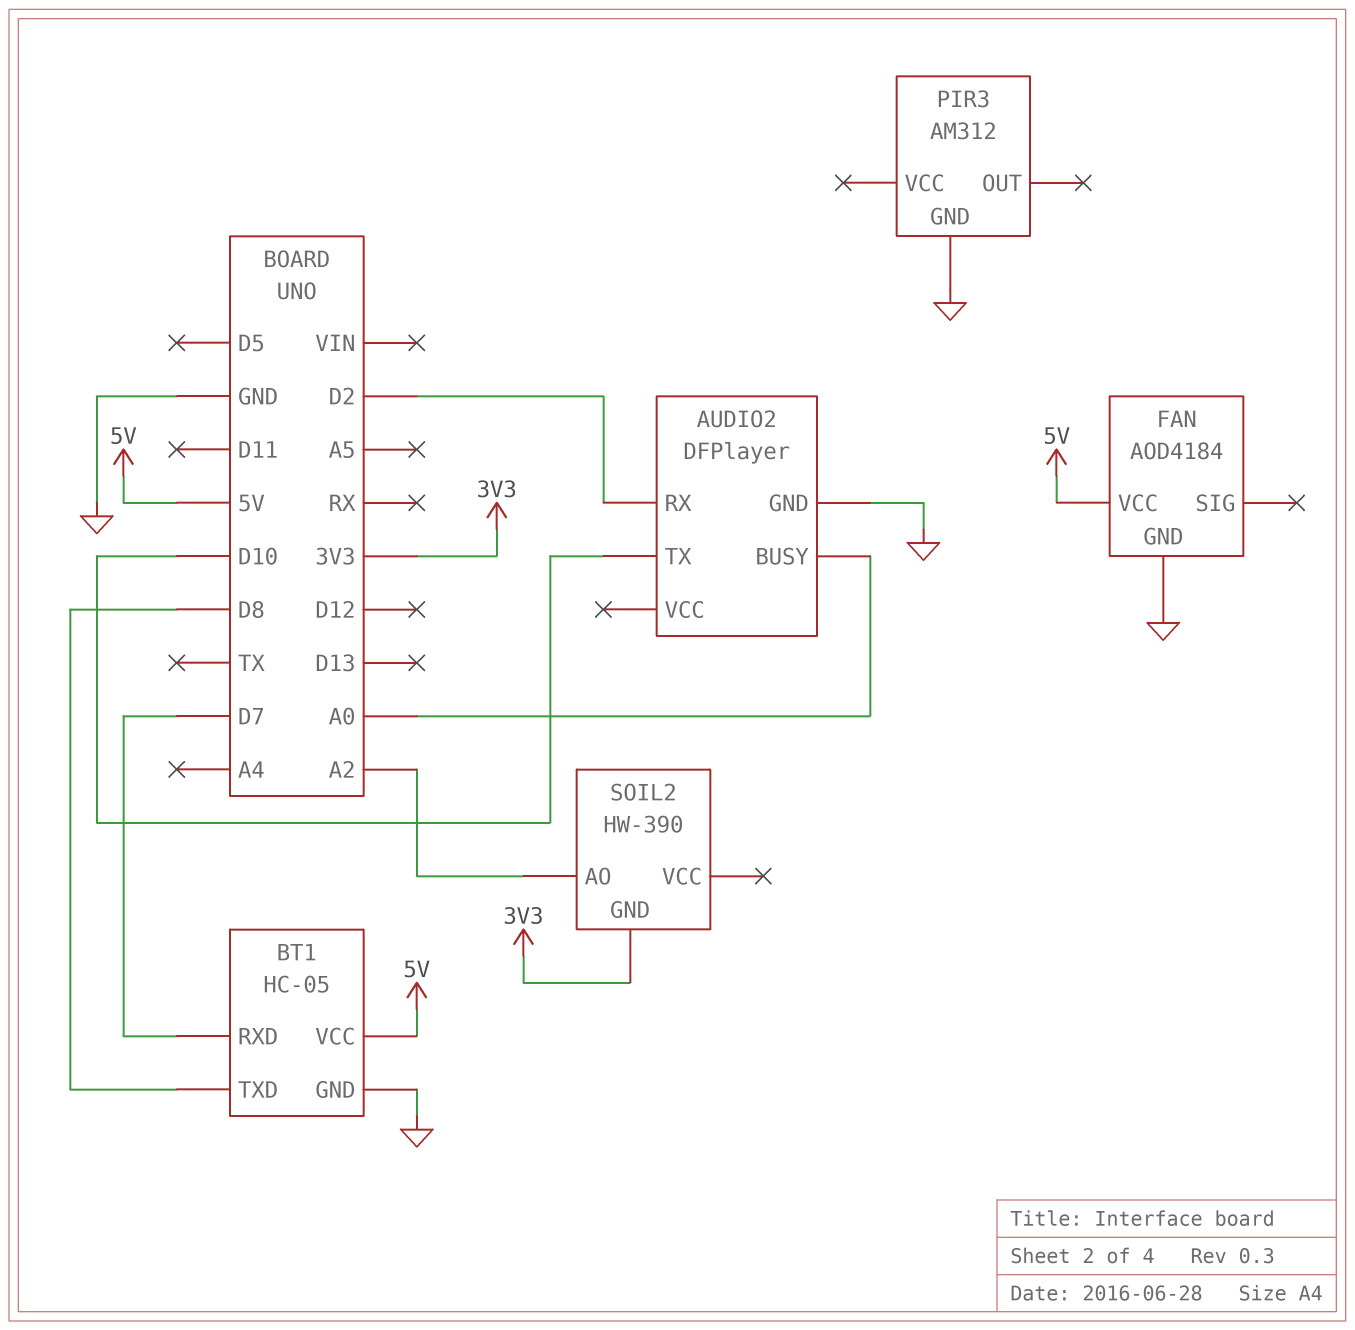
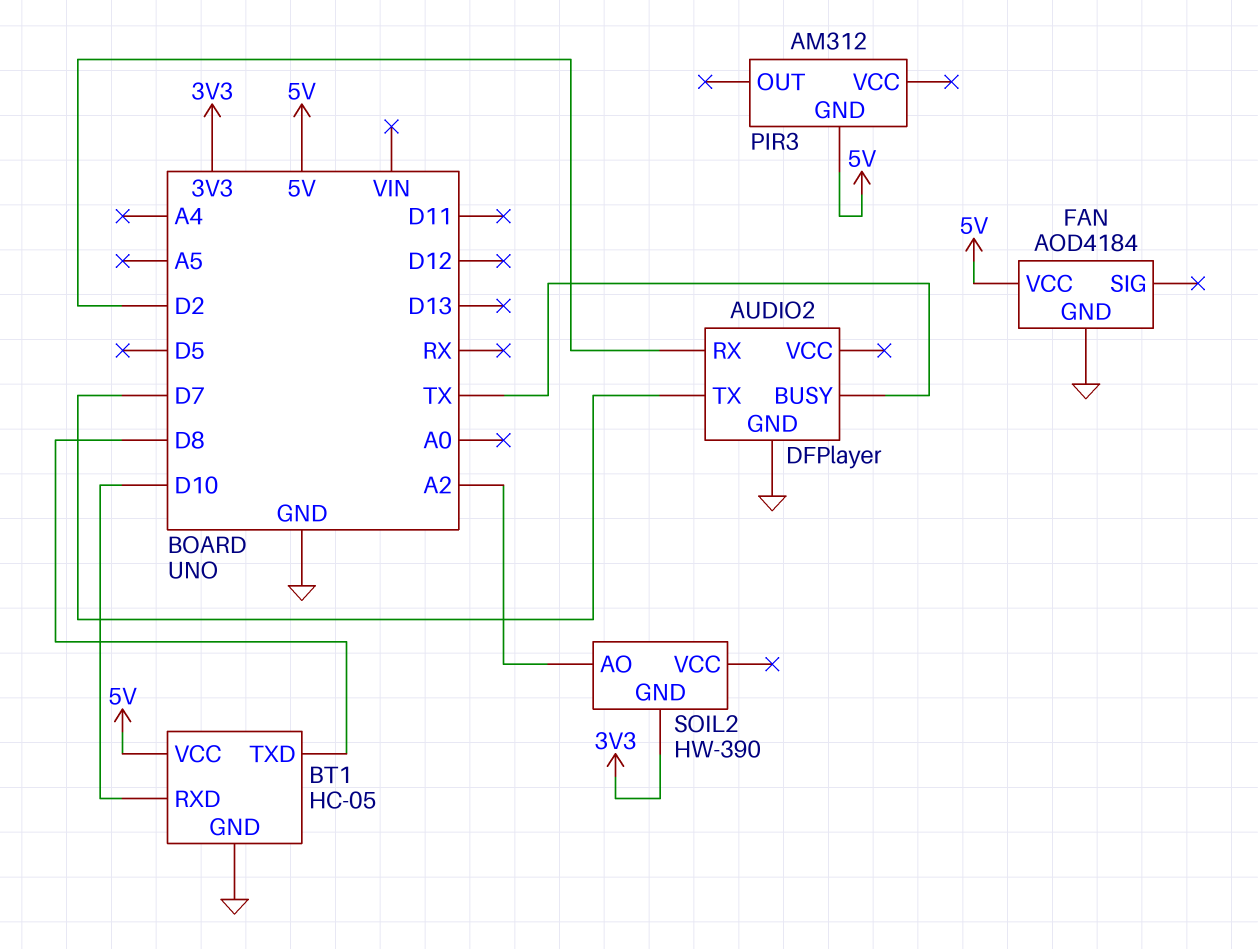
AUDIO2 pin BUSY: A0 -> TX
AUDIO2 pin TX: D10 -> D7
BT1 pin RXD: D7 -> D10
PIR3 pin GND: GND -> 5V

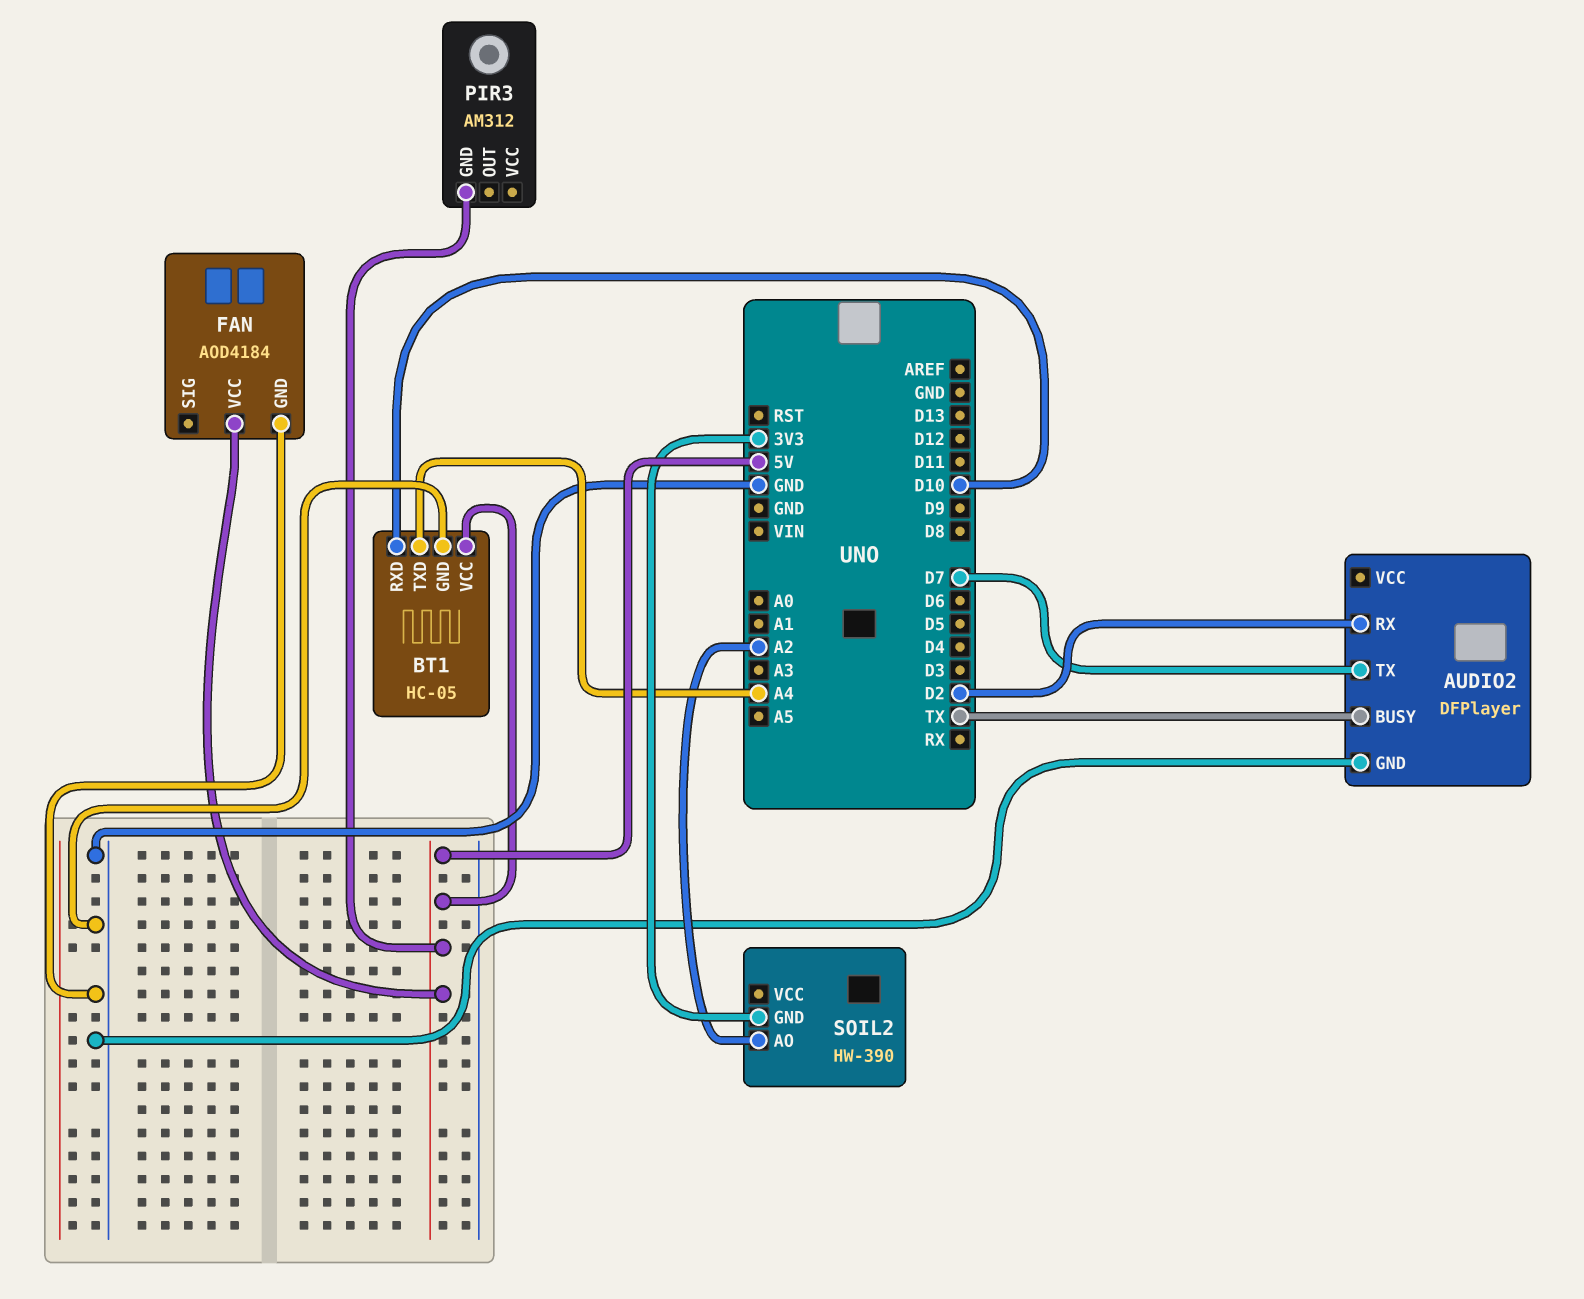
BT1 pin TXD: D8 -> A4

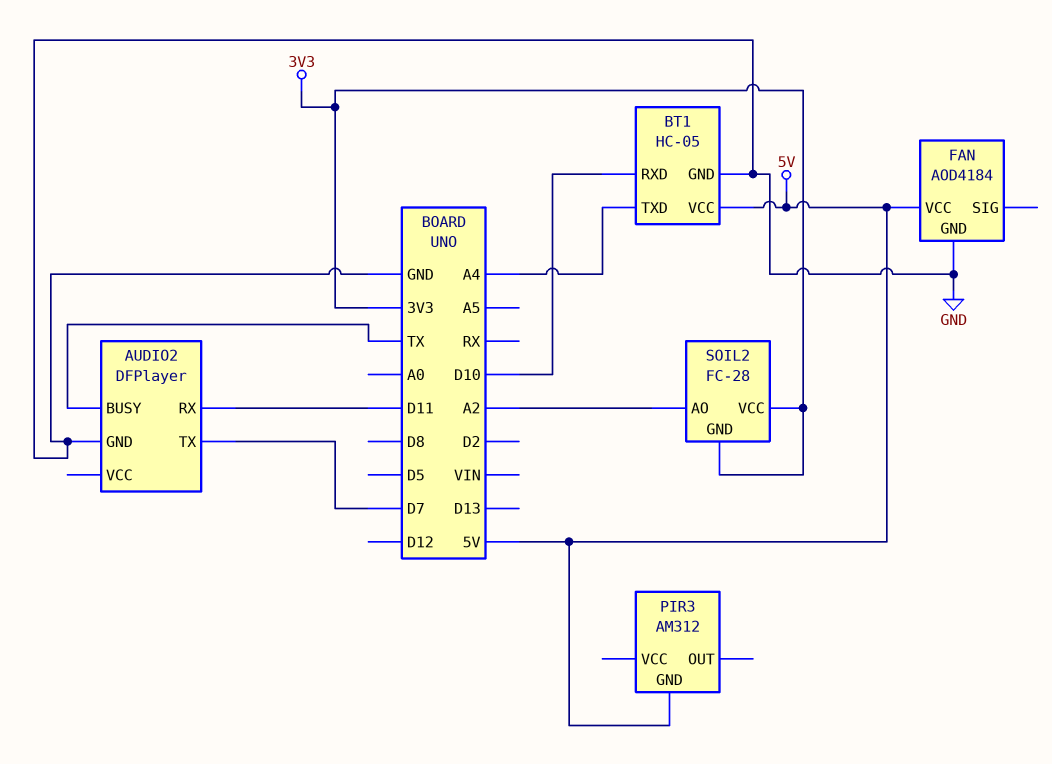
AUDIO2 pin RX: D2 -> D11
SOIL2: HW-390 -> FC-28
SOIL2 pin VCC: none -> 3V3

